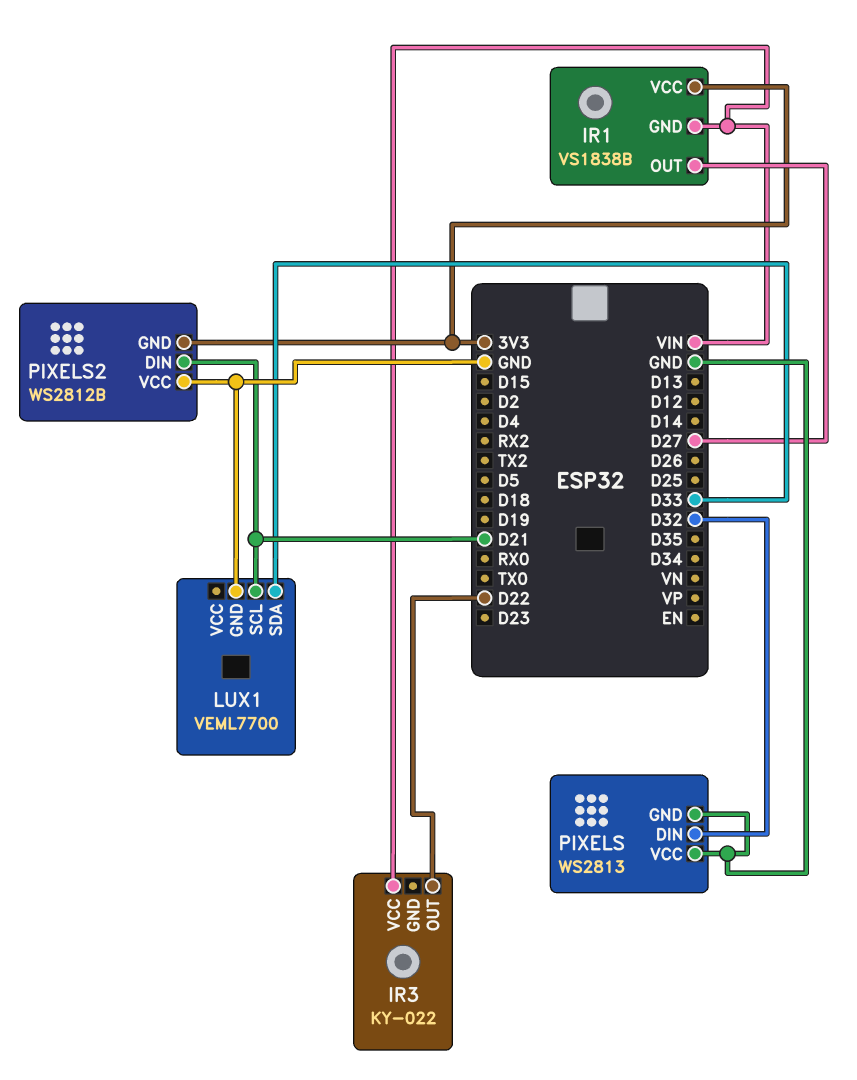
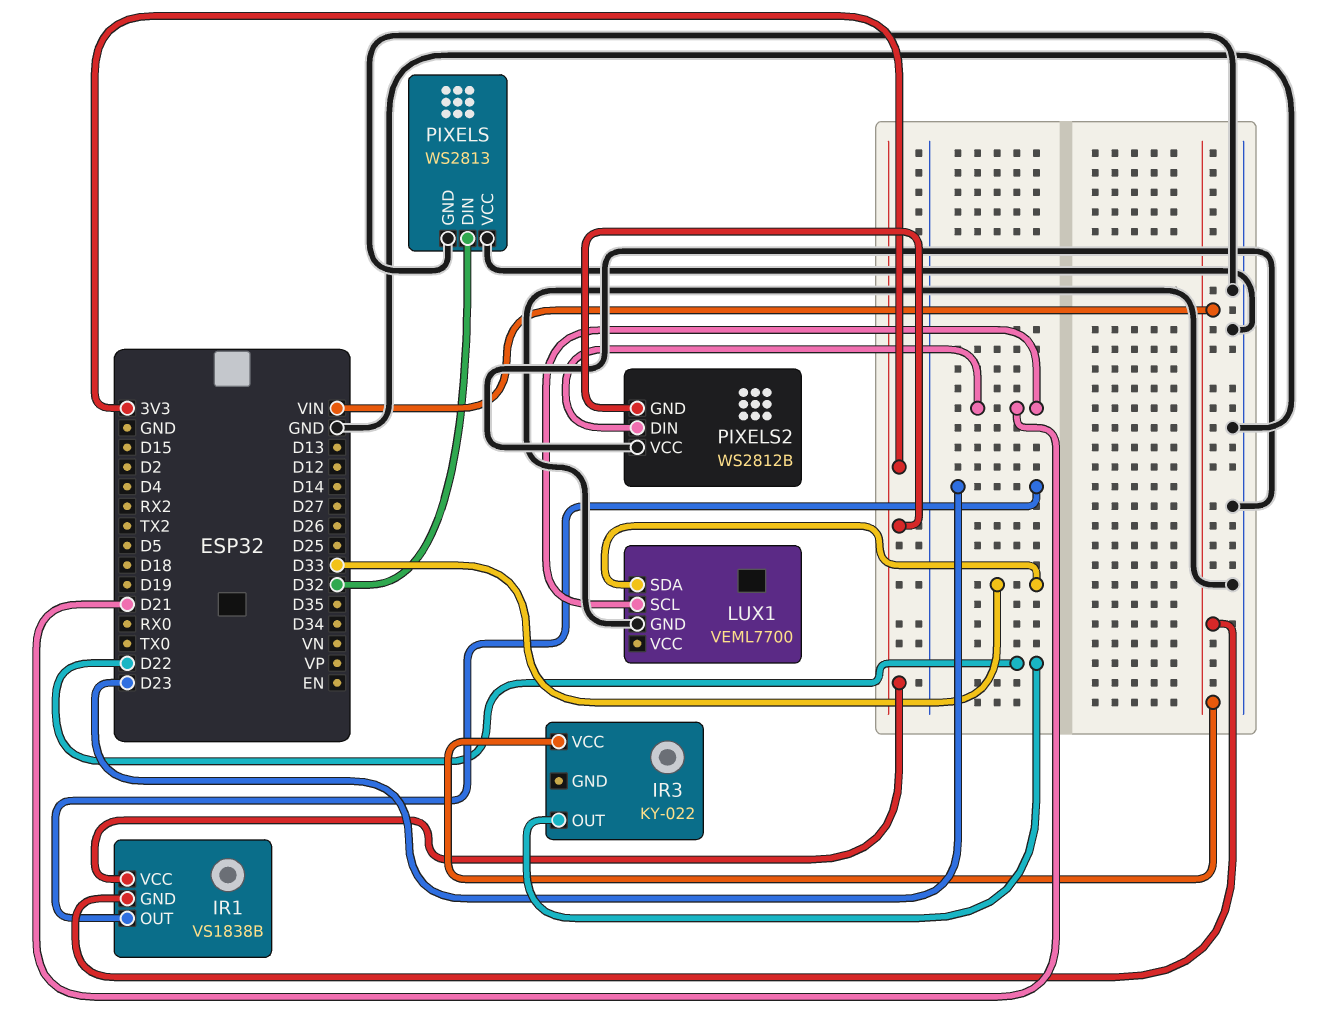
IR1 pin OUT: D27 -> D23

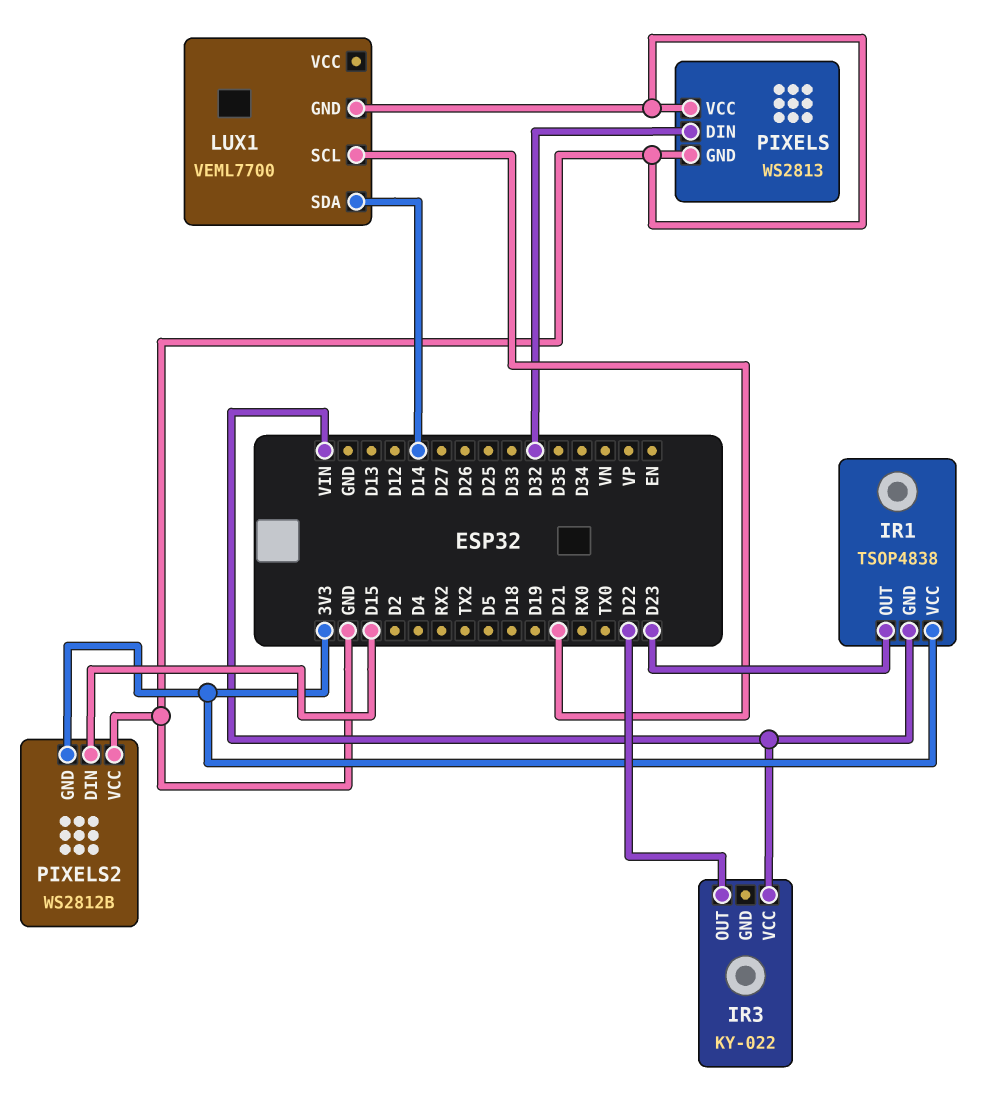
IR1: VS1838B -> TSOP4838
LUX1 pin SDA: D33 -> D14
PIXELS2 pin DIN: D21 -> D15

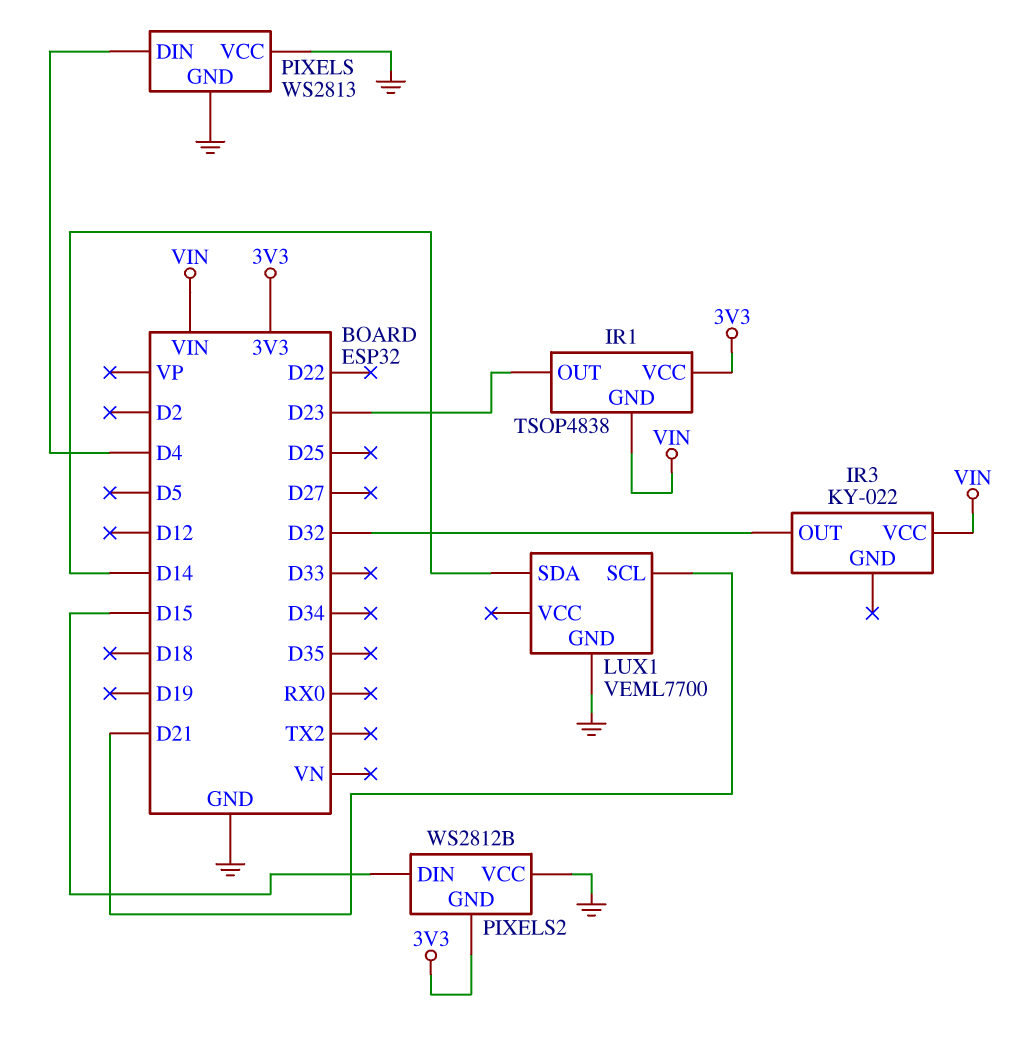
IR3 pin OUT: D22 -> D32
PIXELS pin DIN: D32 -> D4

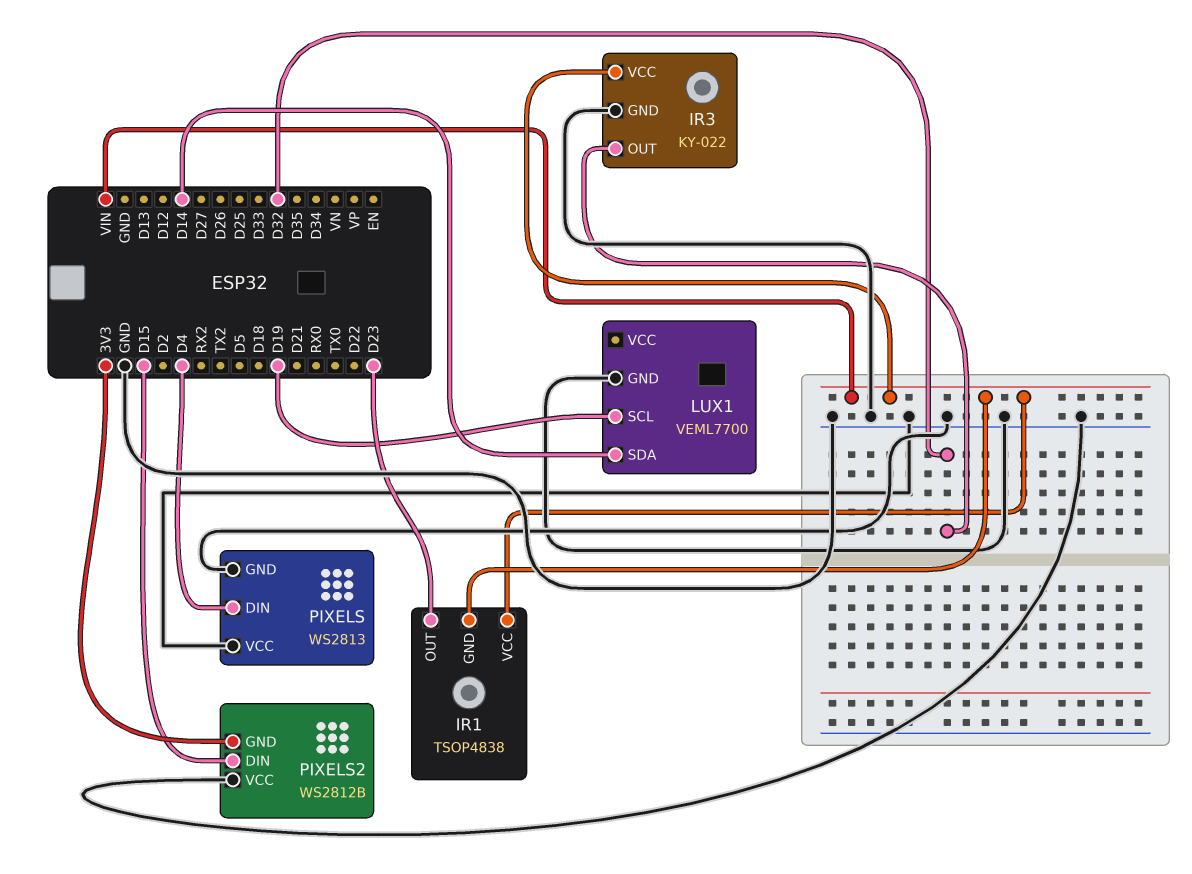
IR1 pin VCC: 3V3 -> VIN
IR3 pin GND: none -> GND
LUX1 pin SCL: D21 -> D19

